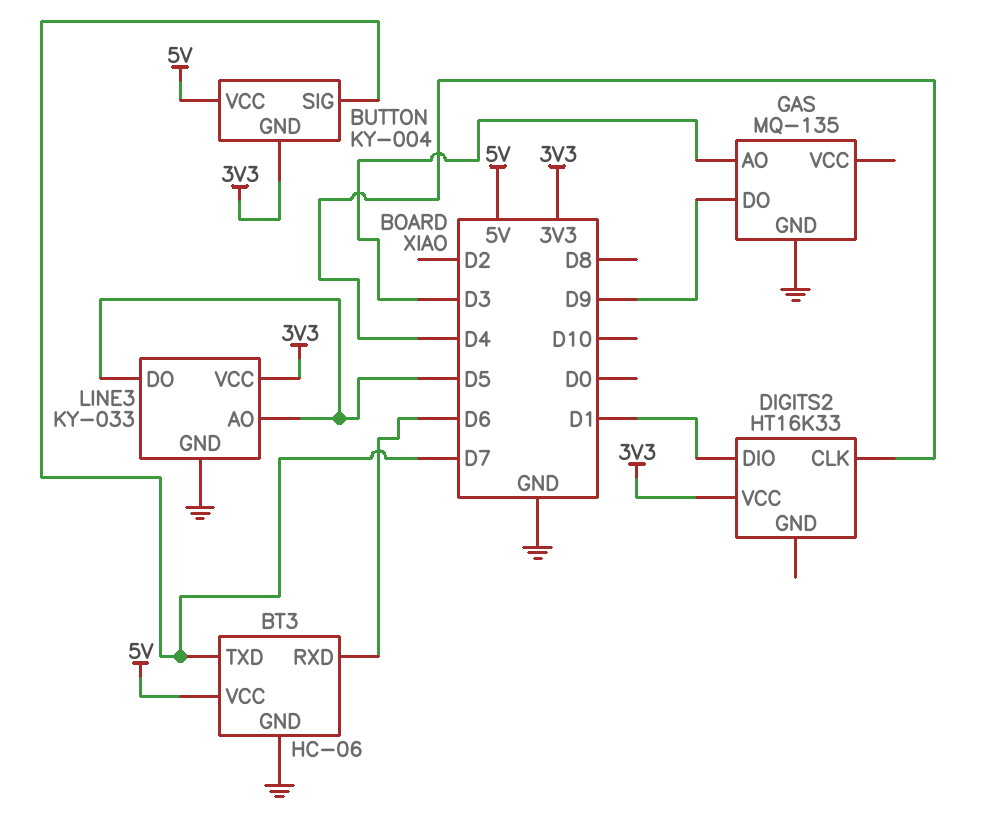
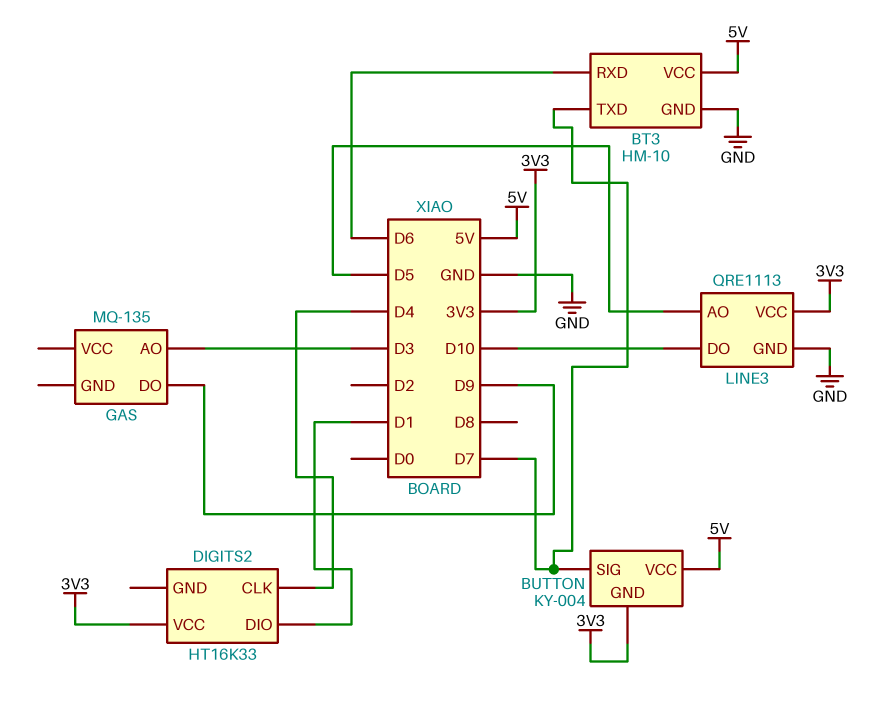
BT3: HC-06 -> HM-10
GAS pin GND: GND -> none
LINE3: KY-033 -> QRE1113
LINE3 pin DO: D5 -> D10

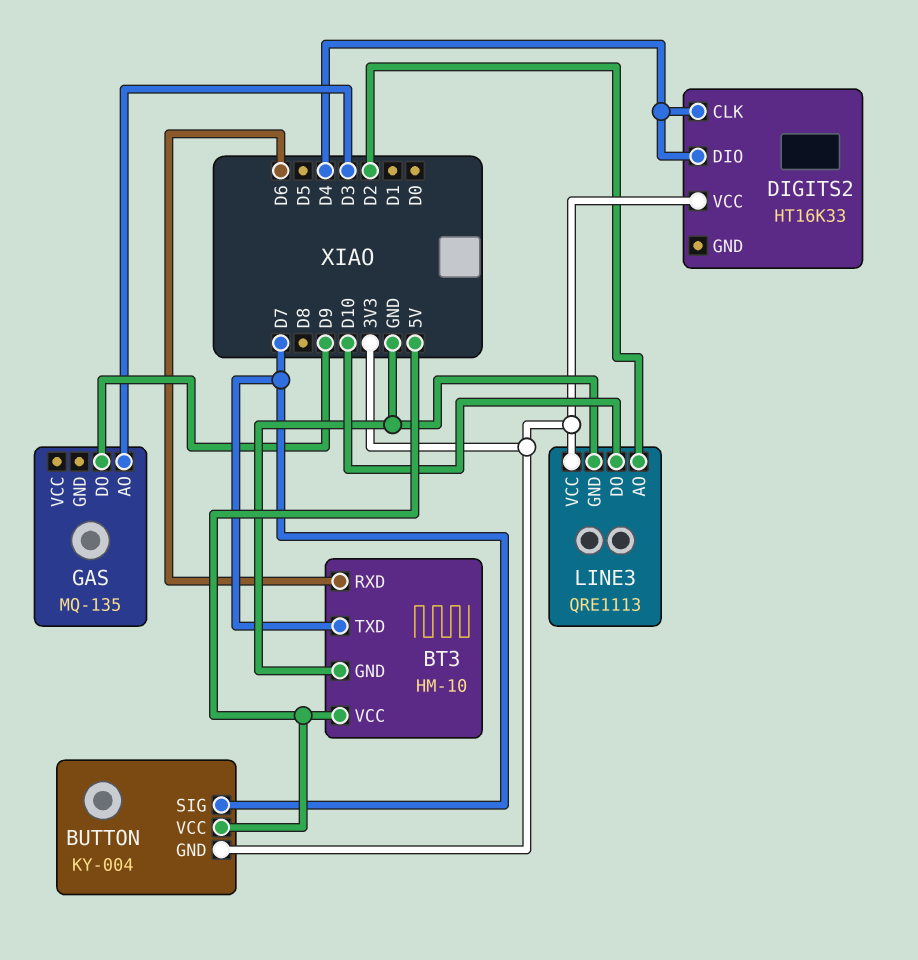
DIGITS2 pin DIO: D1 -> D4
LINE3 pin AO: D5 -> D2

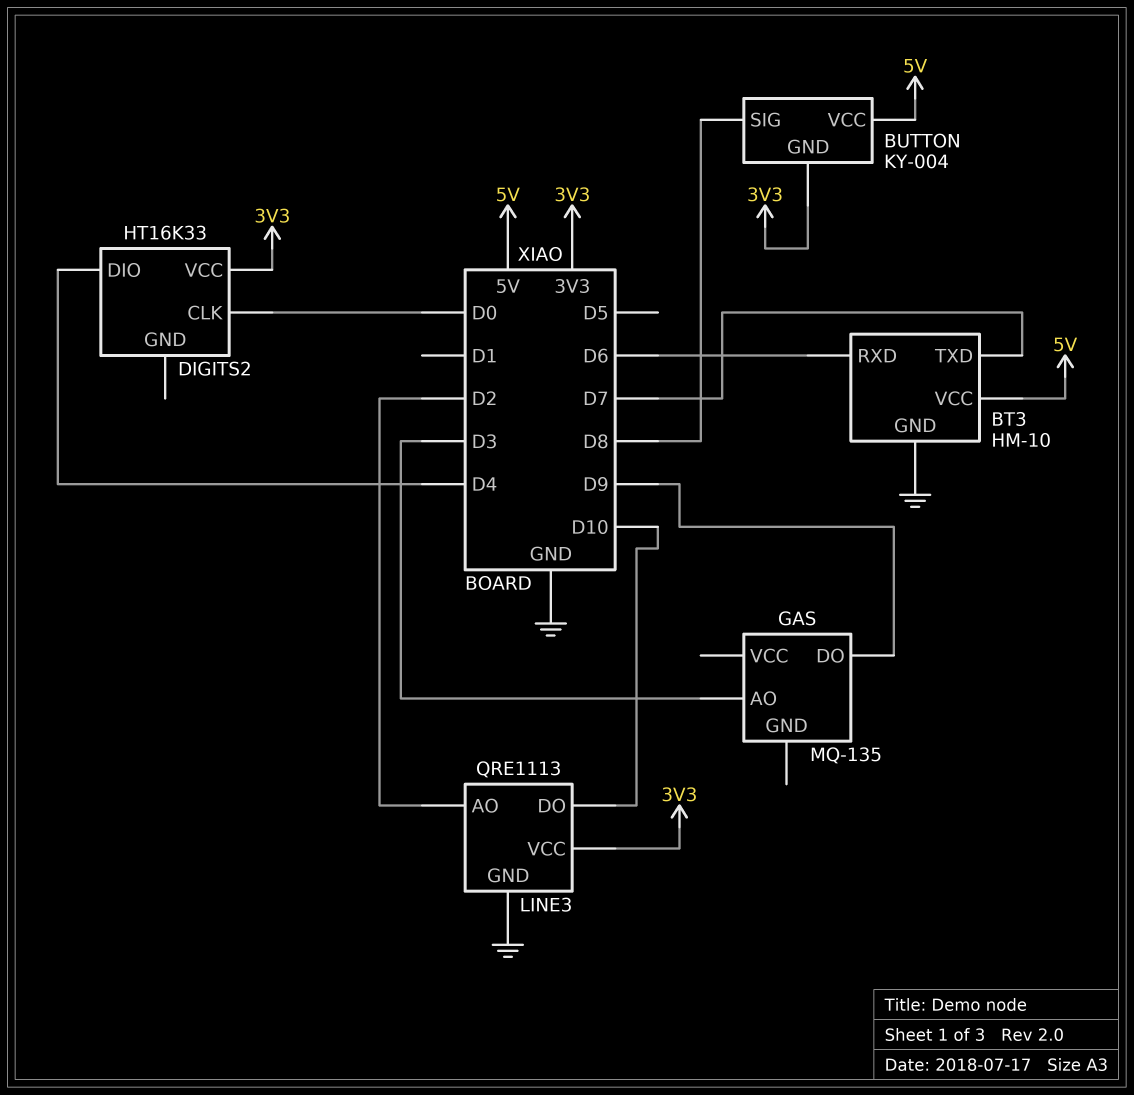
BUTTON pin SIG: D7 -> D8
DIGITS2 pin CLK: D4 -> D0

